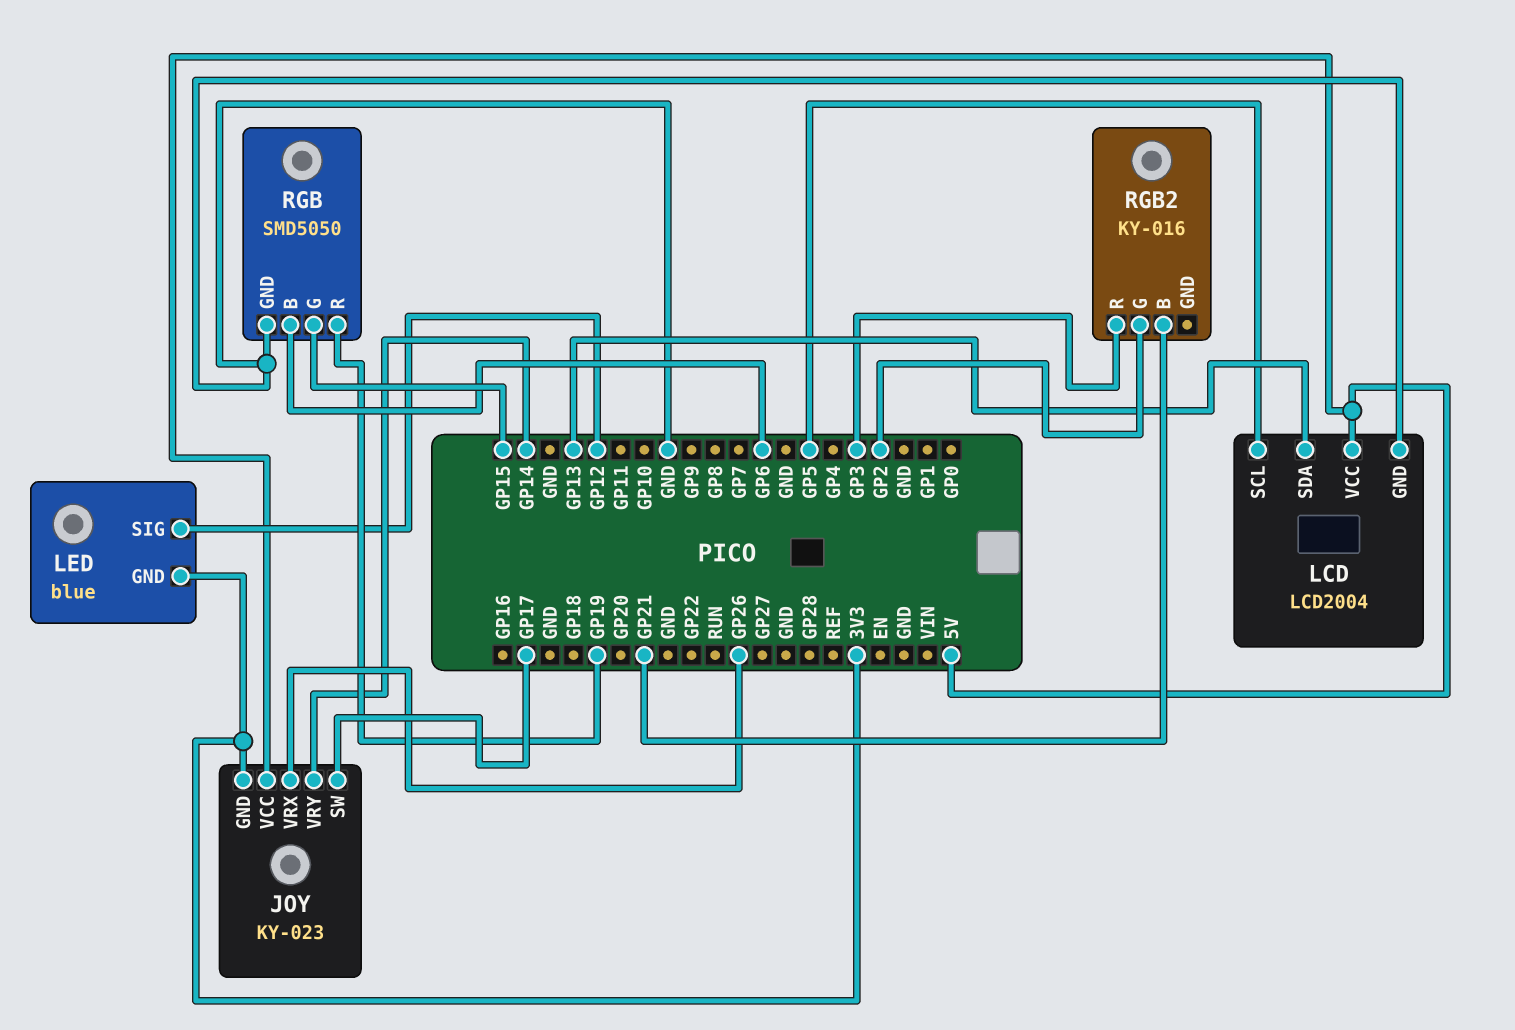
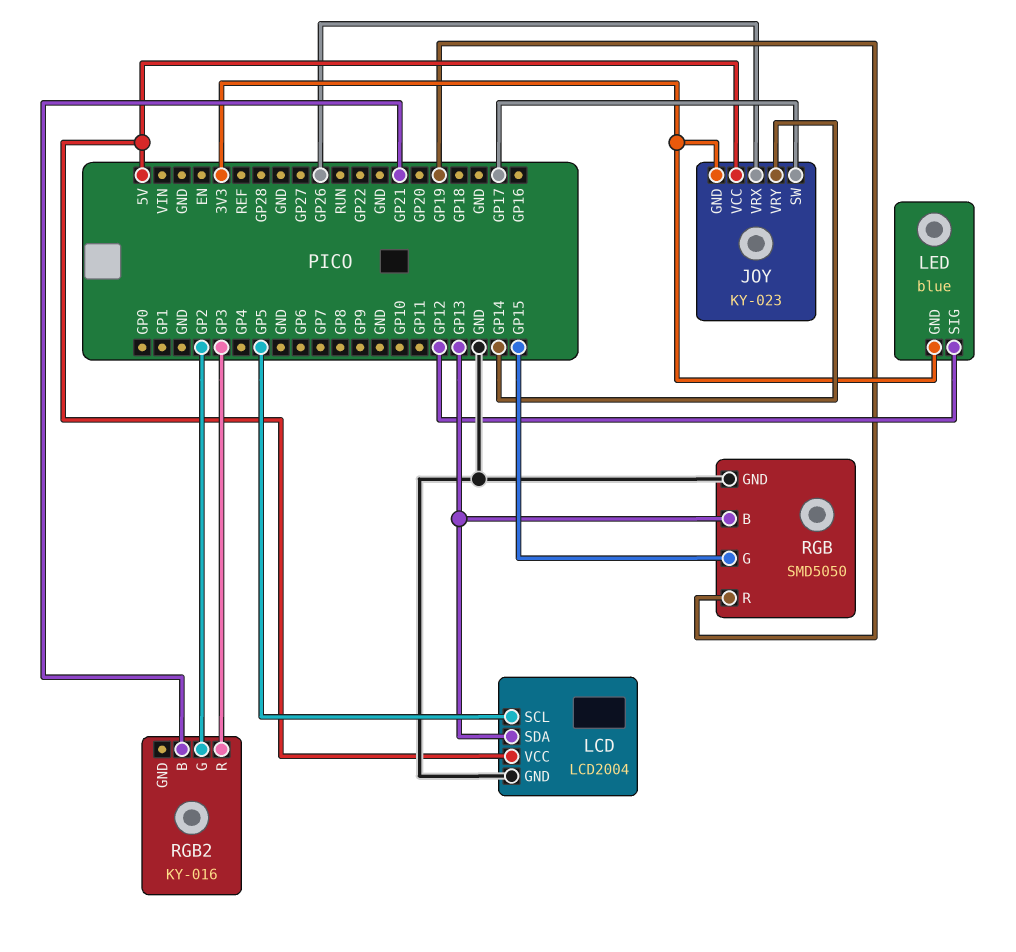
RGB pin B: GP6 -> GP13

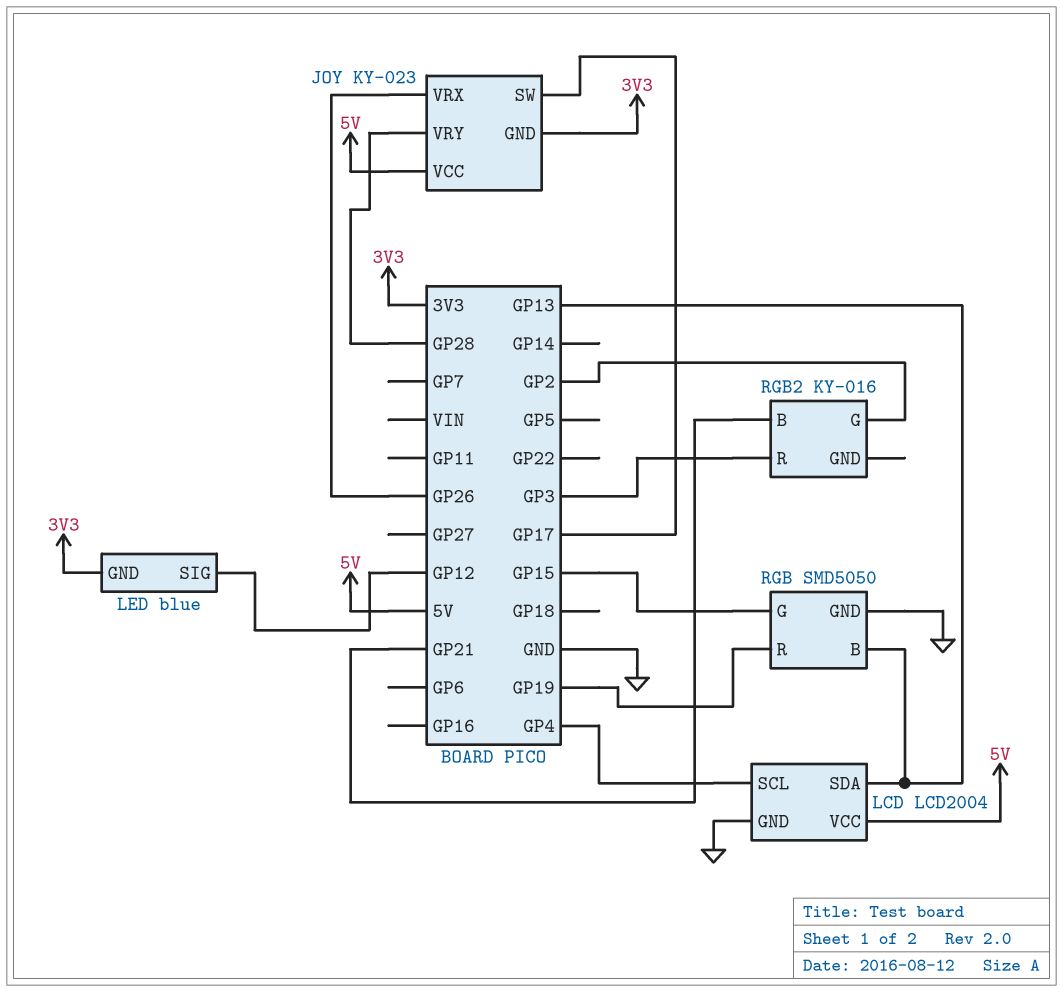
JOY pin VRY: GP14 -> GP28
LCD pin SCL: GP5 -> GP4

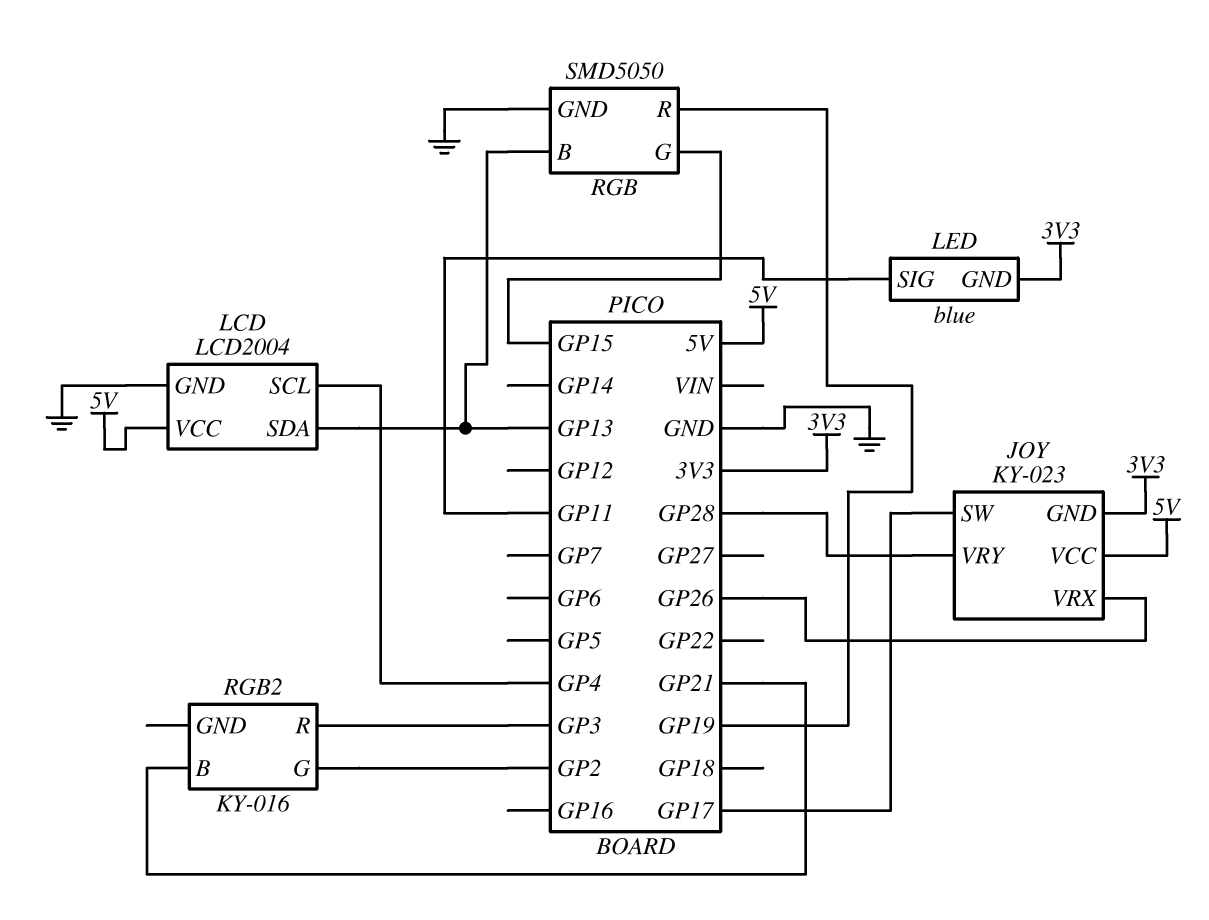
LED pin SIG: GP12 -> GP11

